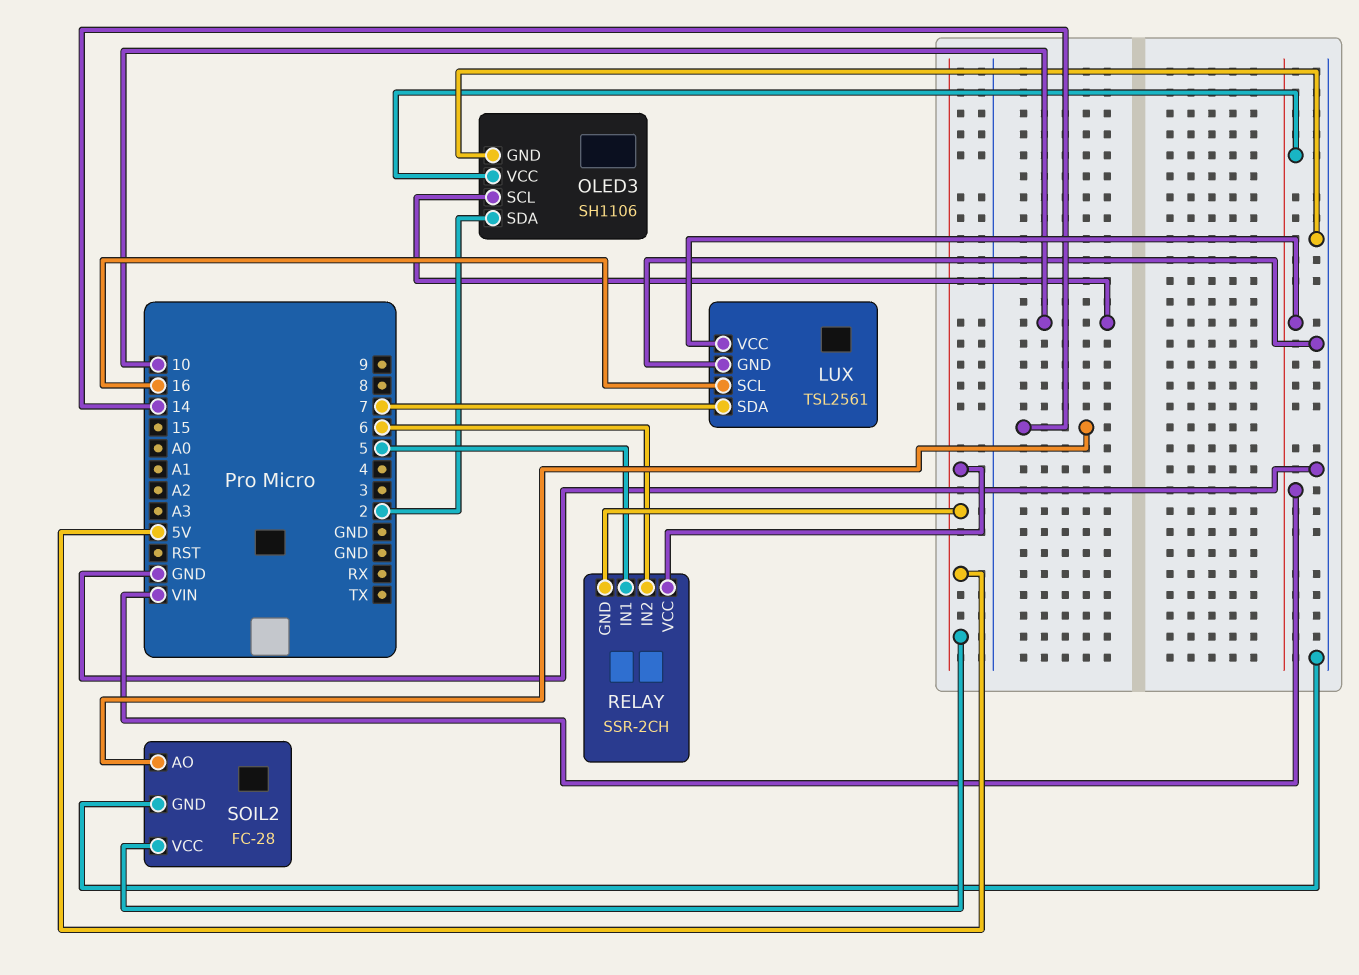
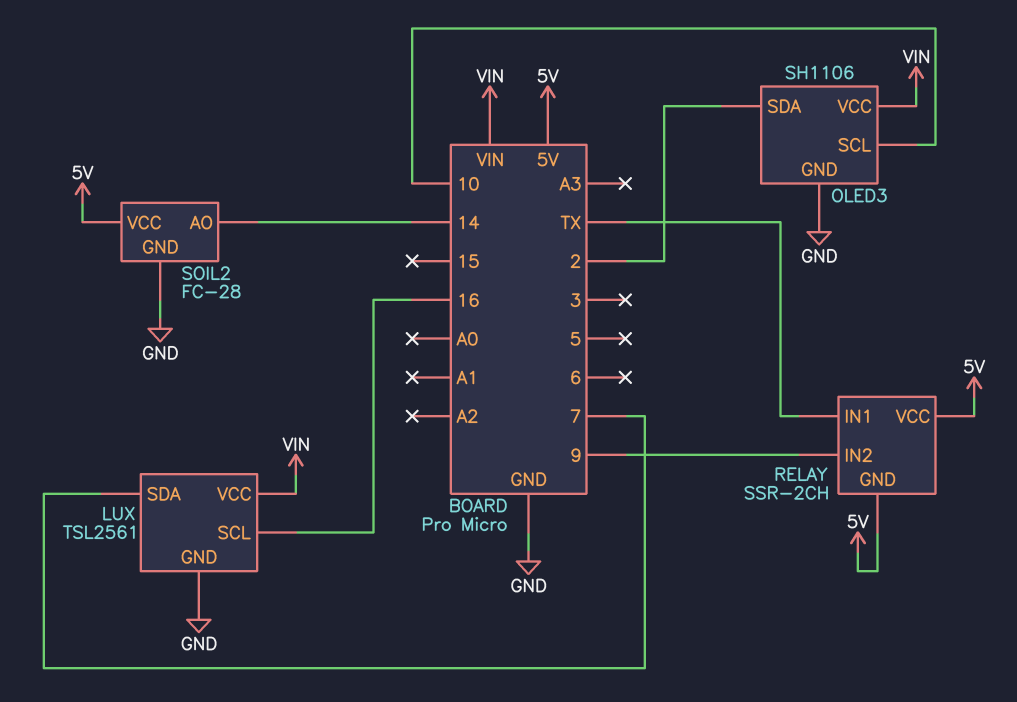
RELAY pin IN1: 5 -> TX
RELAY pin IN2: 6 -> 9

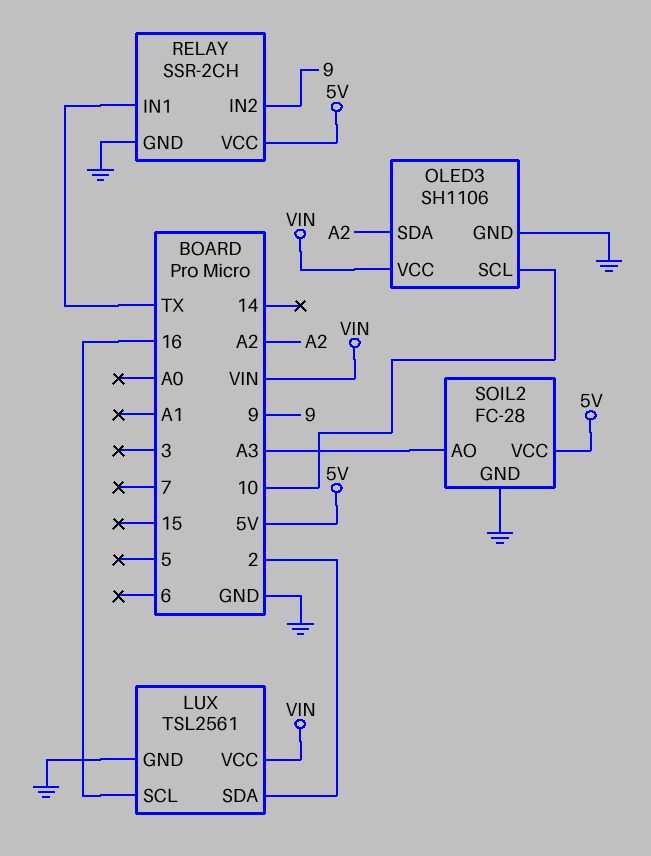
LUX pin SDA: 7 -> 2
OLED3 pin SDA: 2 -> A2
RELAY pin GND: 5V -> GND
SOIL2 pin AO: 14 -> A3

